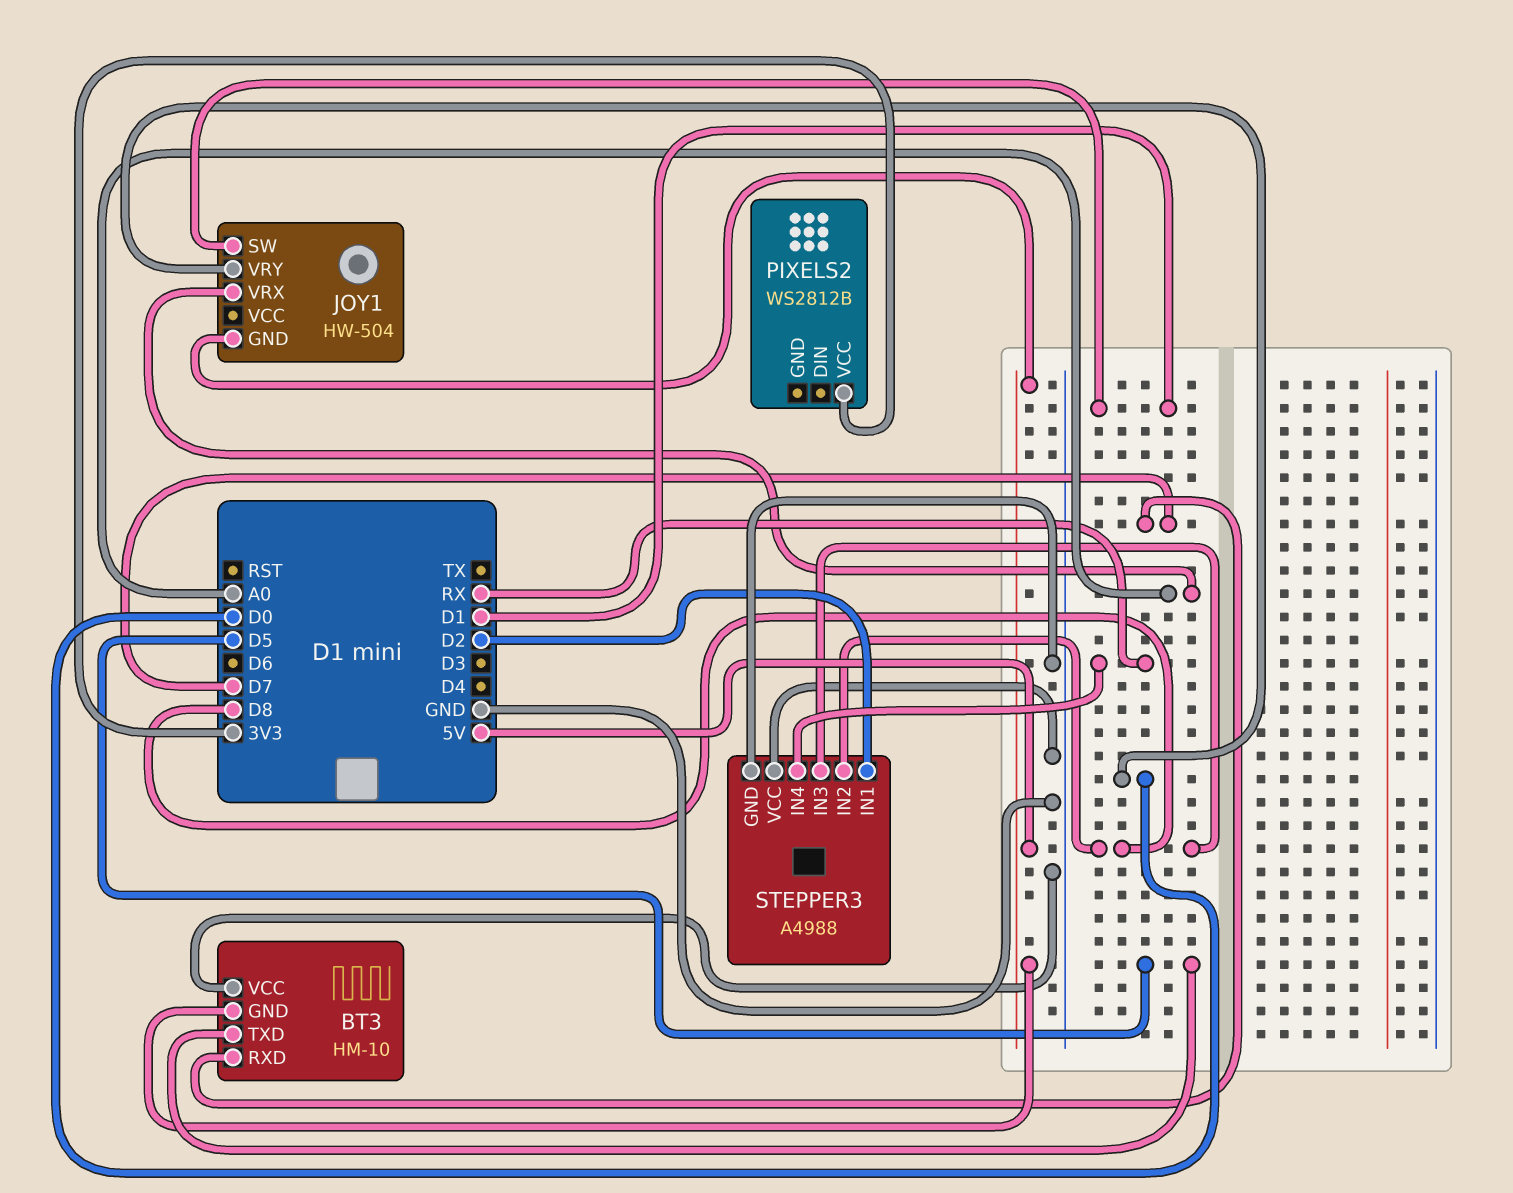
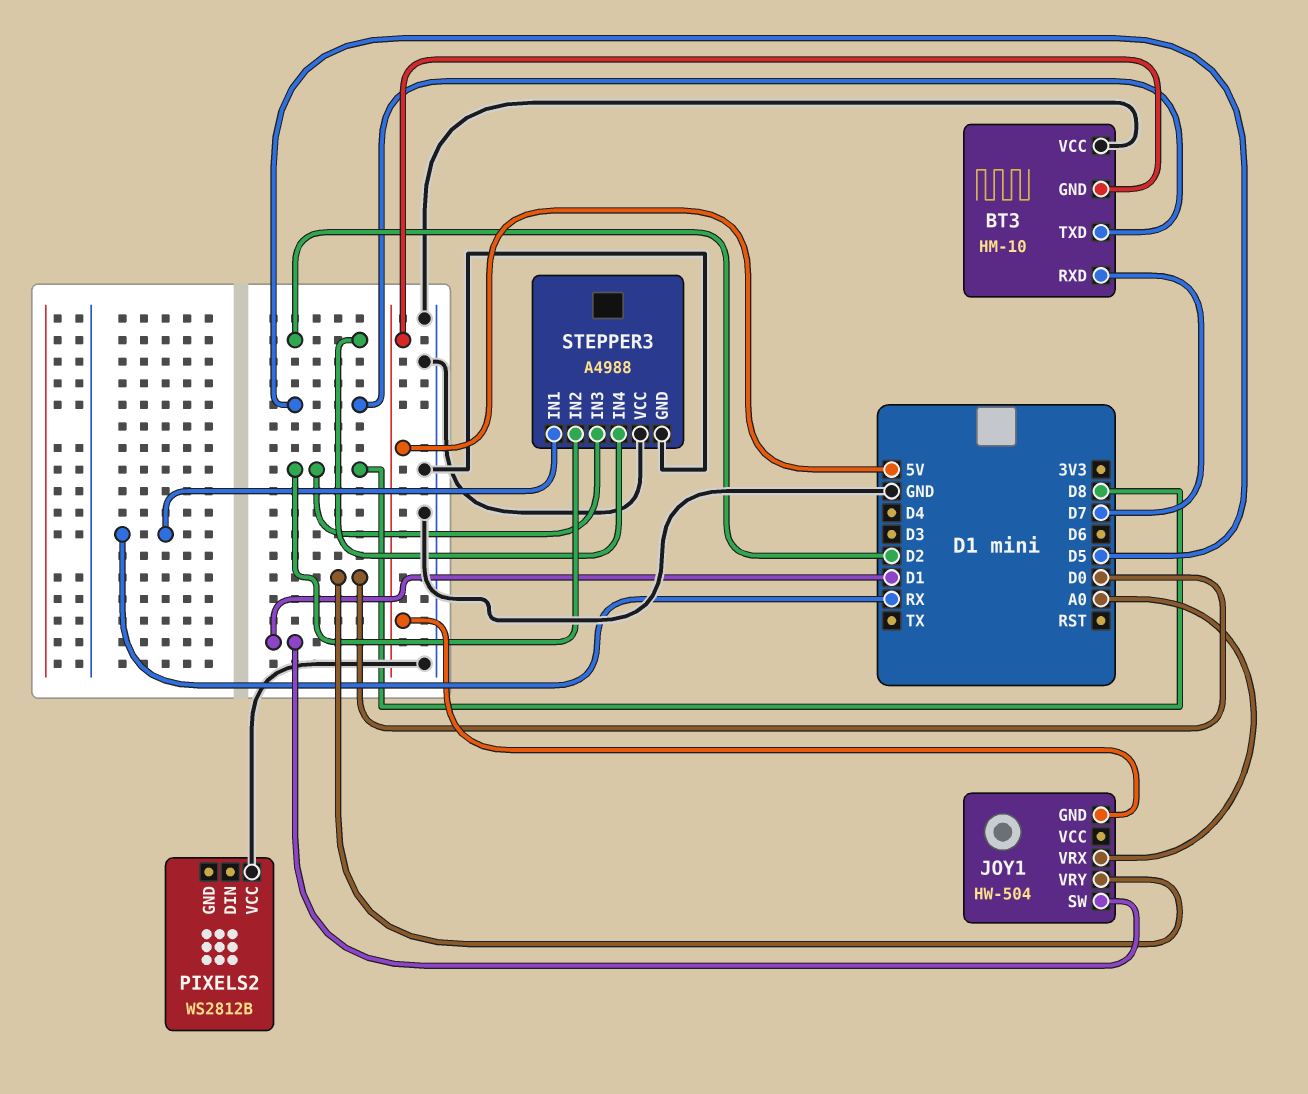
PIXELS2 pin VCC: 3V3 -> GND
STEPPER3 pin IN1: D2 -> RX
STEPPER3 pin IN4: RX -> D2

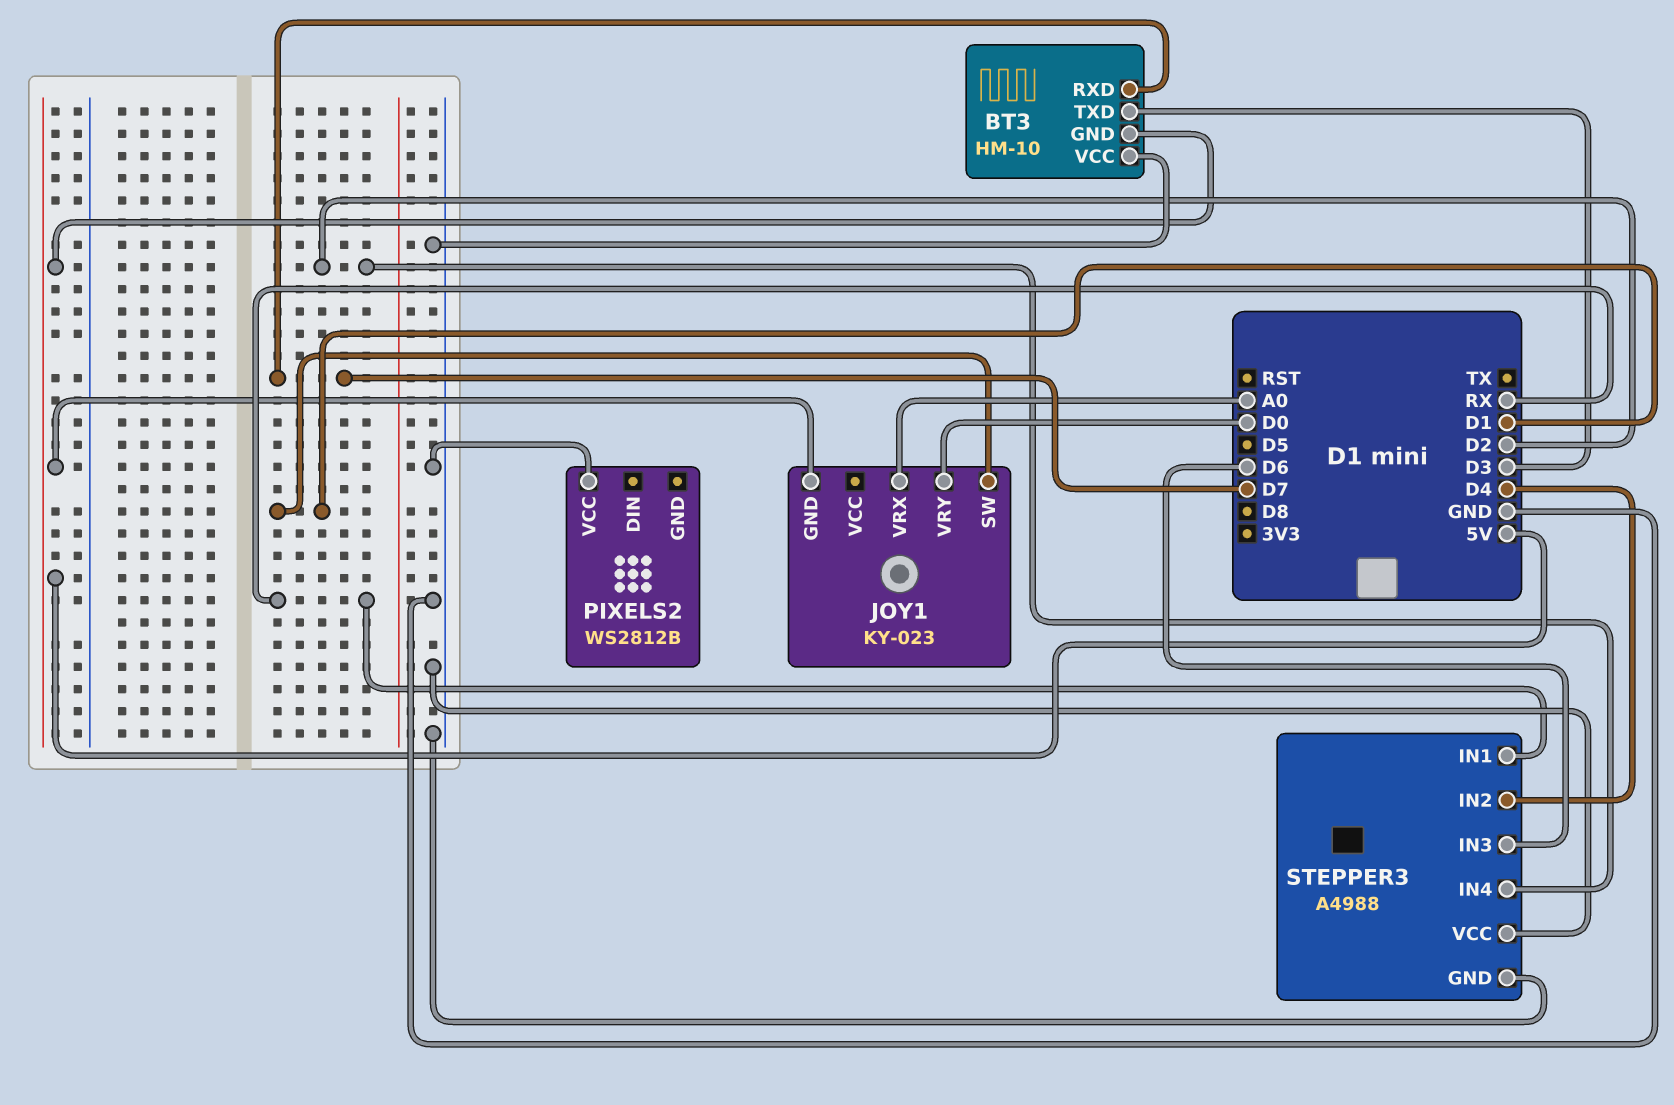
BT3 pin TXD: D5 -> D3
JOY1: HW-504 -> KY-023
STEPPER3 pin IN2: D8 -> D4
STEPPER3 pin IN3: D8 -> D6

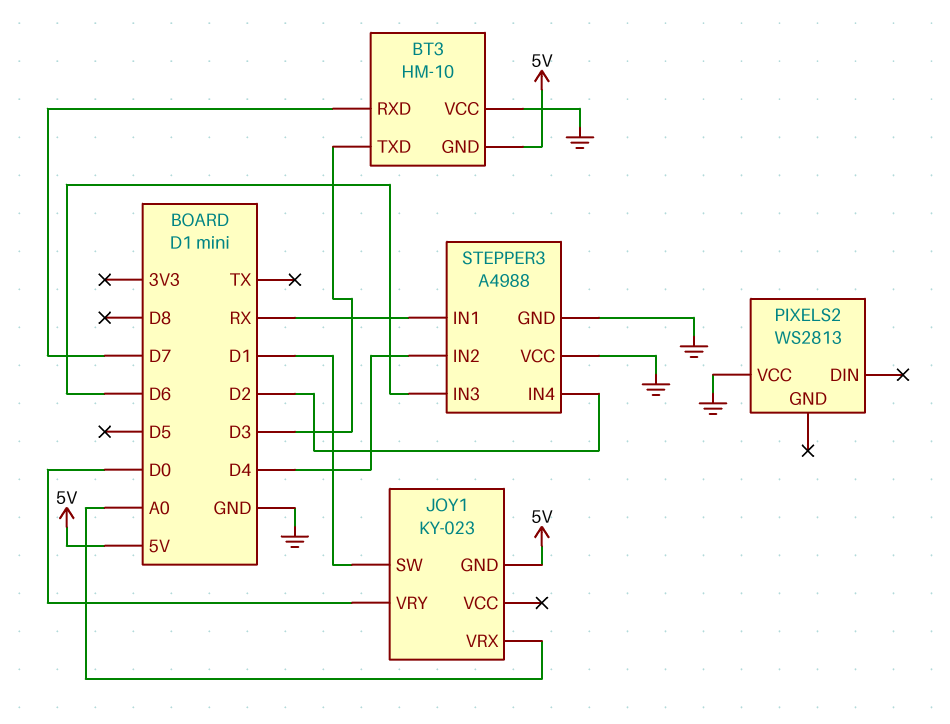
PIXELS2: WS2812B -> WS2813

